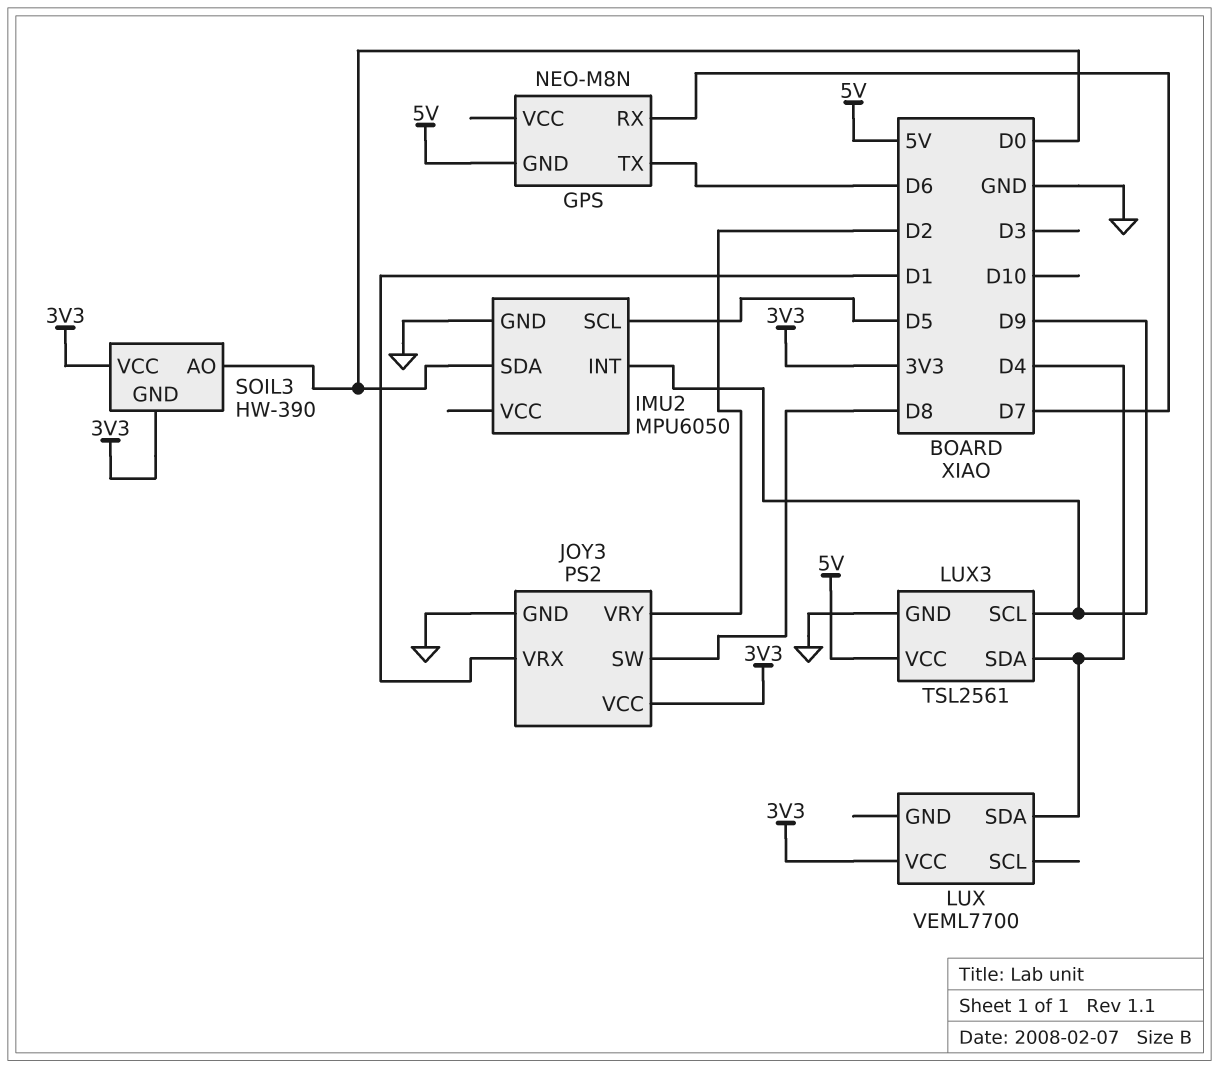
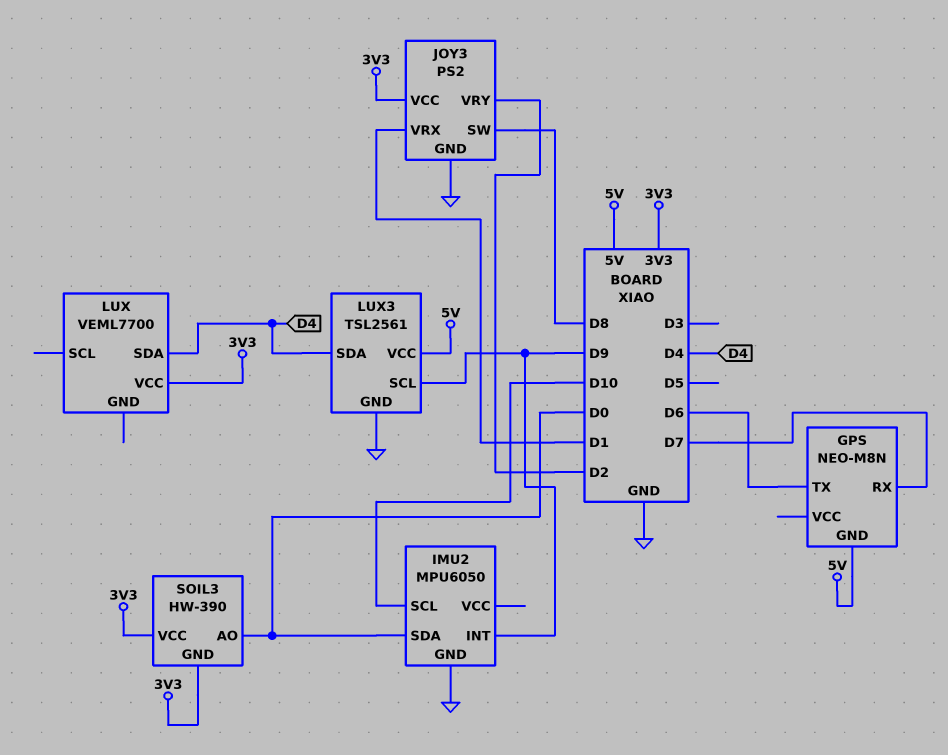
IMU2 pin SCL: D5 -> D10

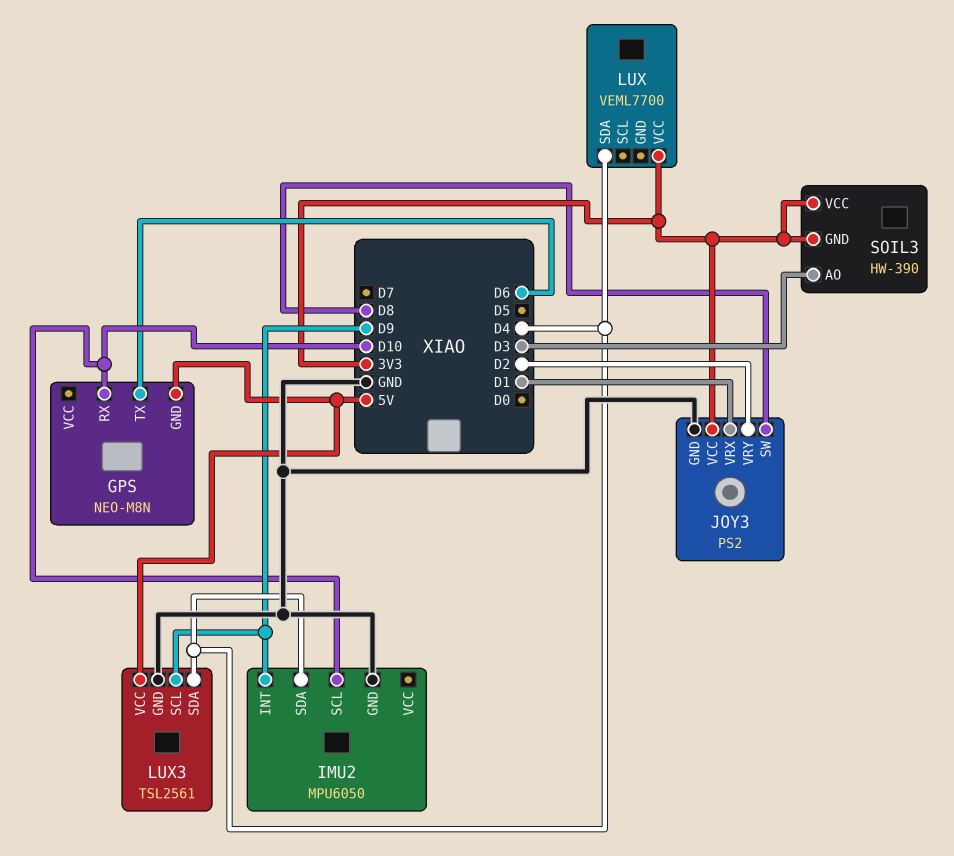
GPS pin RX: D7 -> D10
IMU2 pin SDA: D0 -> D4
SOIL3 pin AO: D0 -> D3

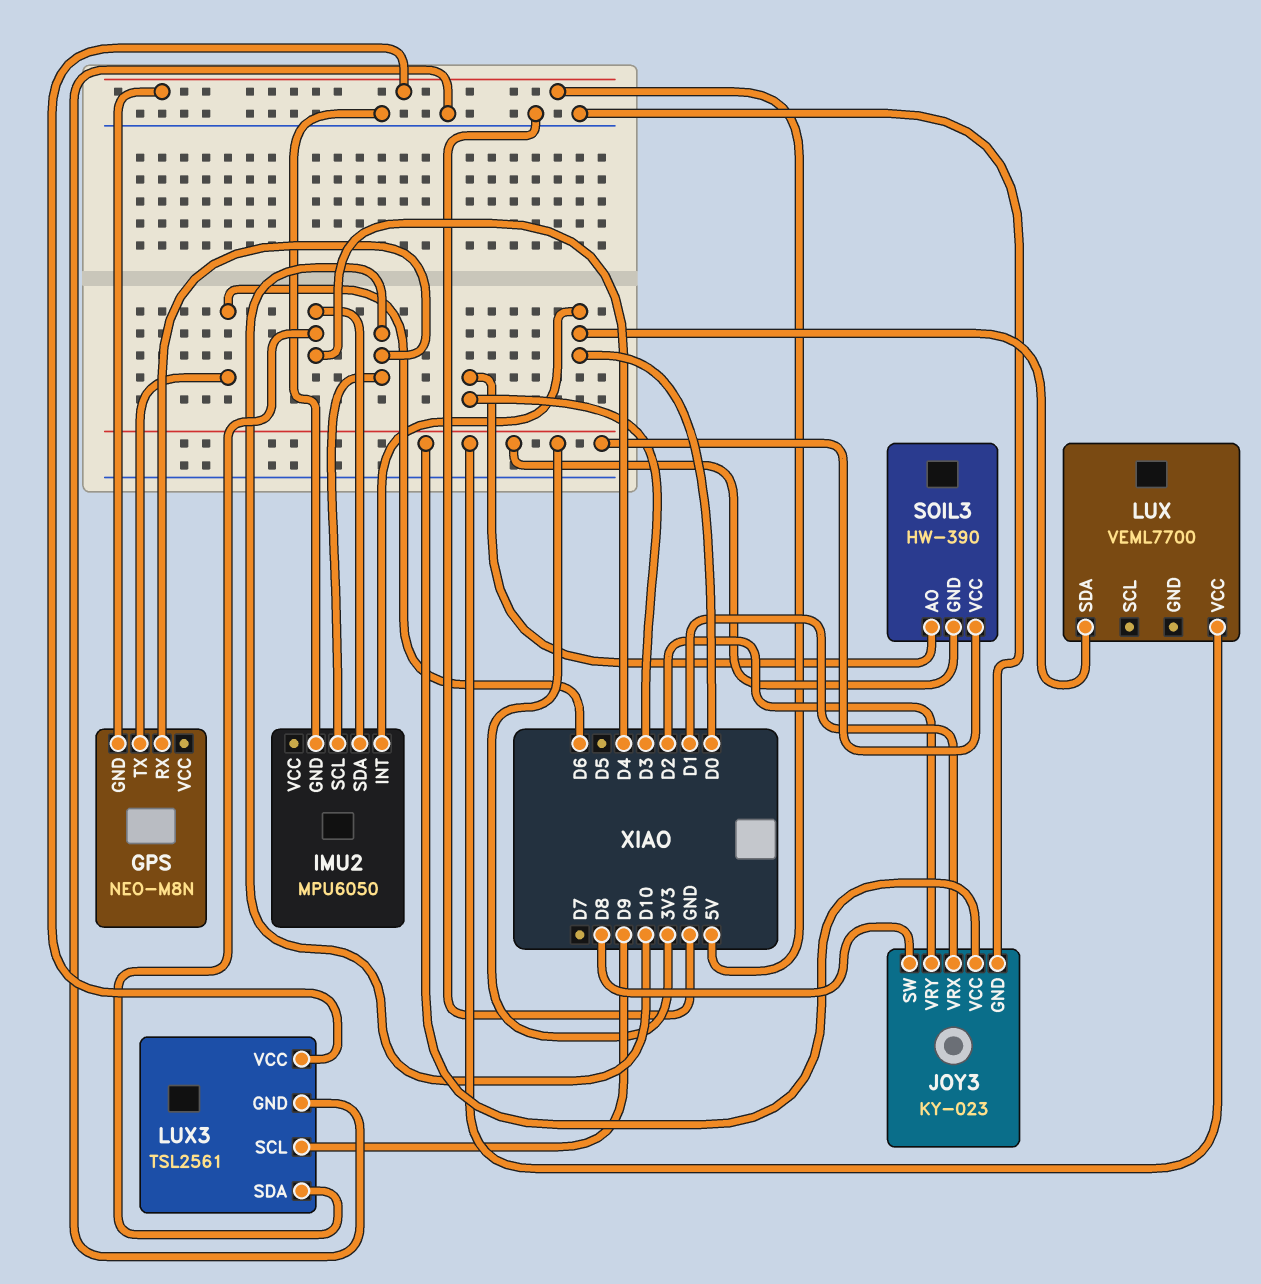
IMU2 pin INT: D9 -> D0
JOY3: PS2 -> KY-023
LUX pin SDA: D4 -> D0

